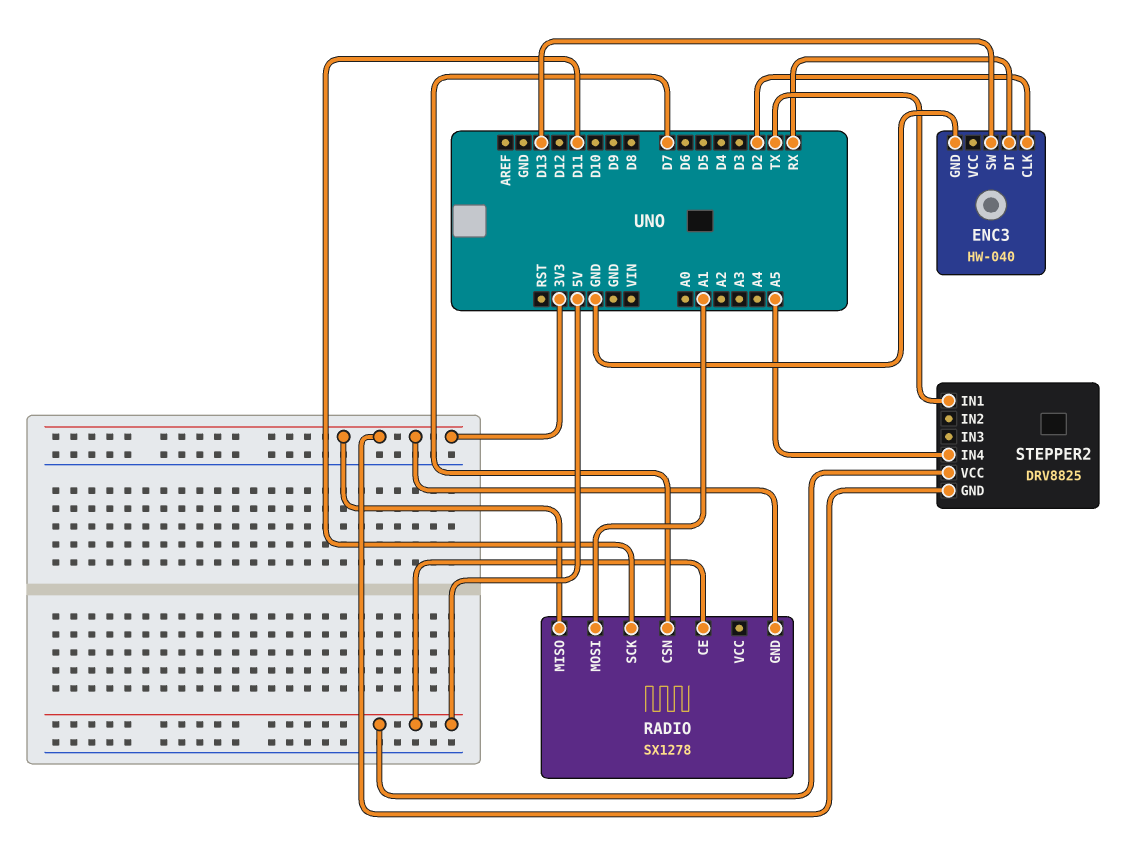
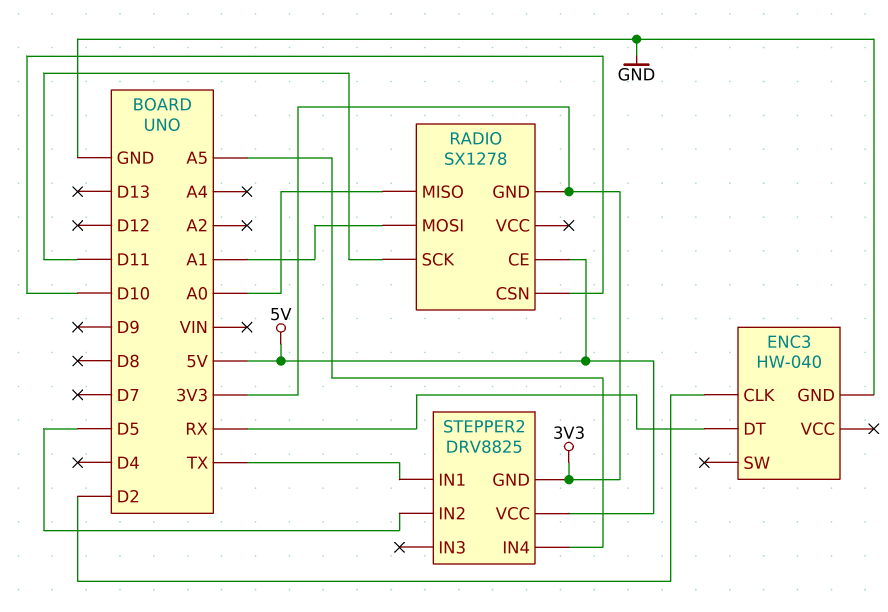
ENC3 pin SW: D13 -> none
RADIO pin CSN: D7 -> D10
RADIO pin MISO: 3V3 -> A0
STEPPER2 pin IN2: none -> D5

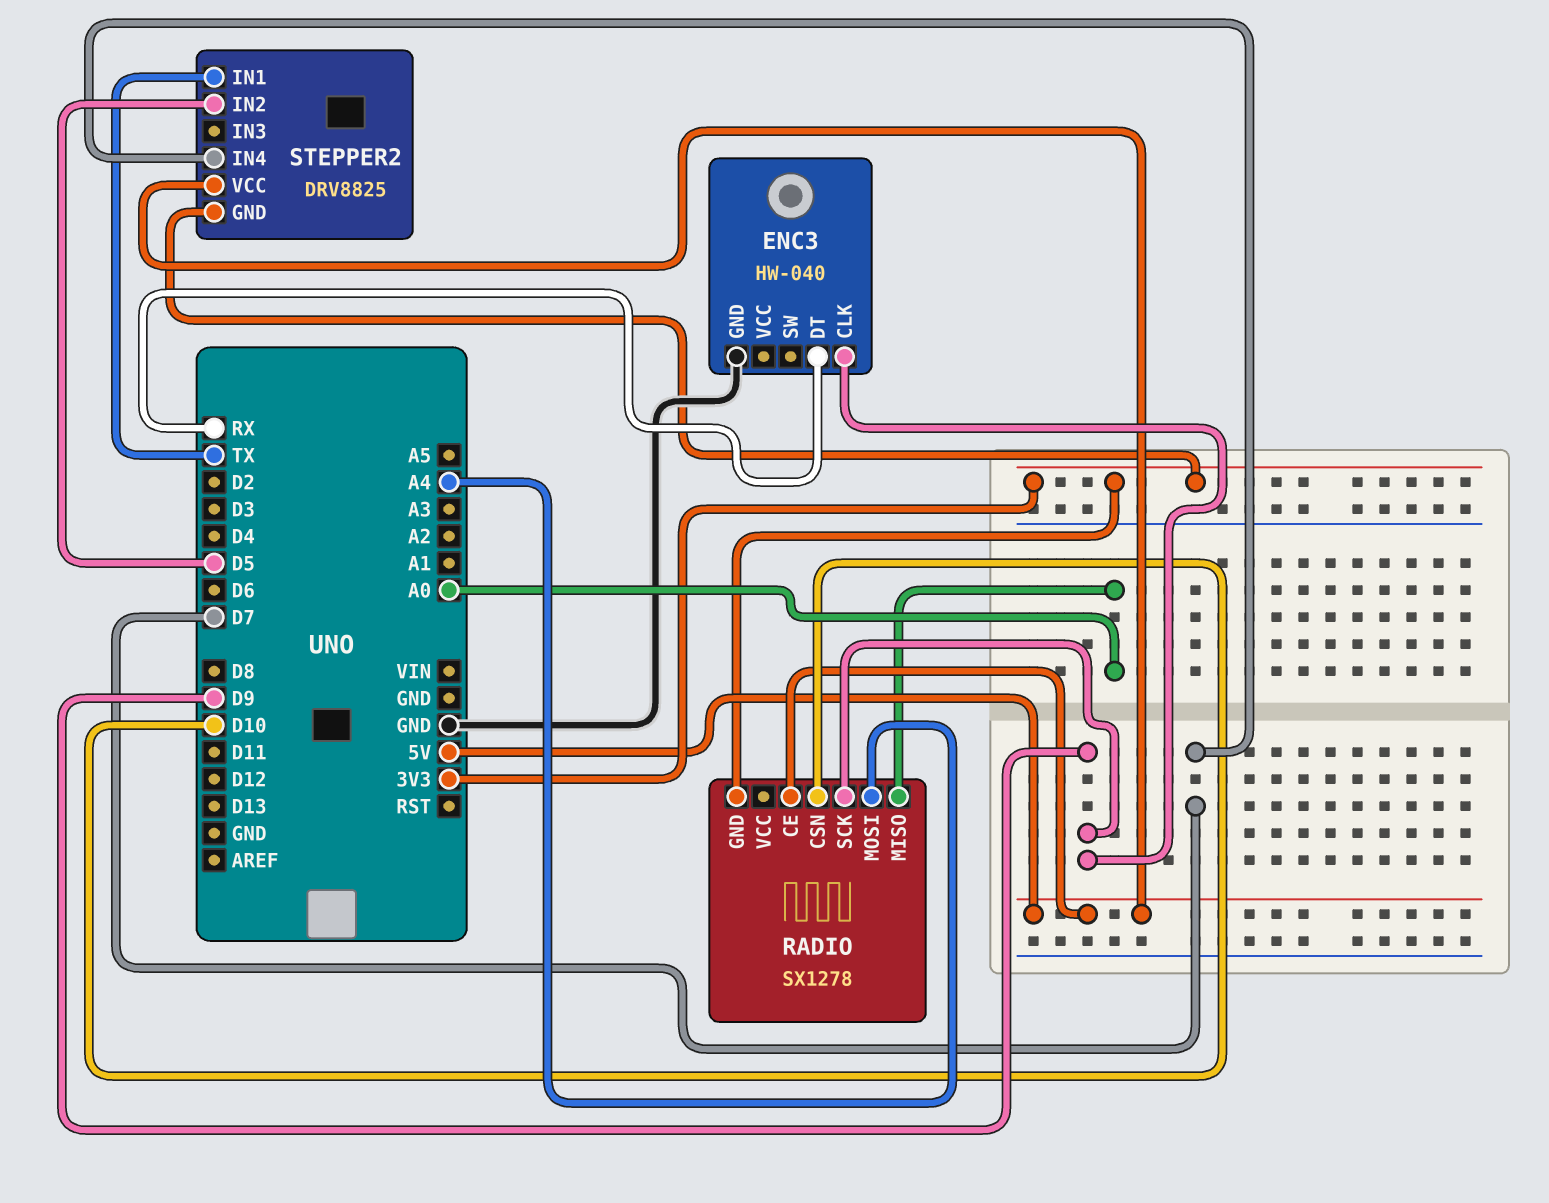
ENC3 pin CLK: D2 -> D9
RADIO pin MOSI: A1 -> A4
RADIO pin SCK: D11 -> D9
STEPPER2 pin IN4: A5 -> D7

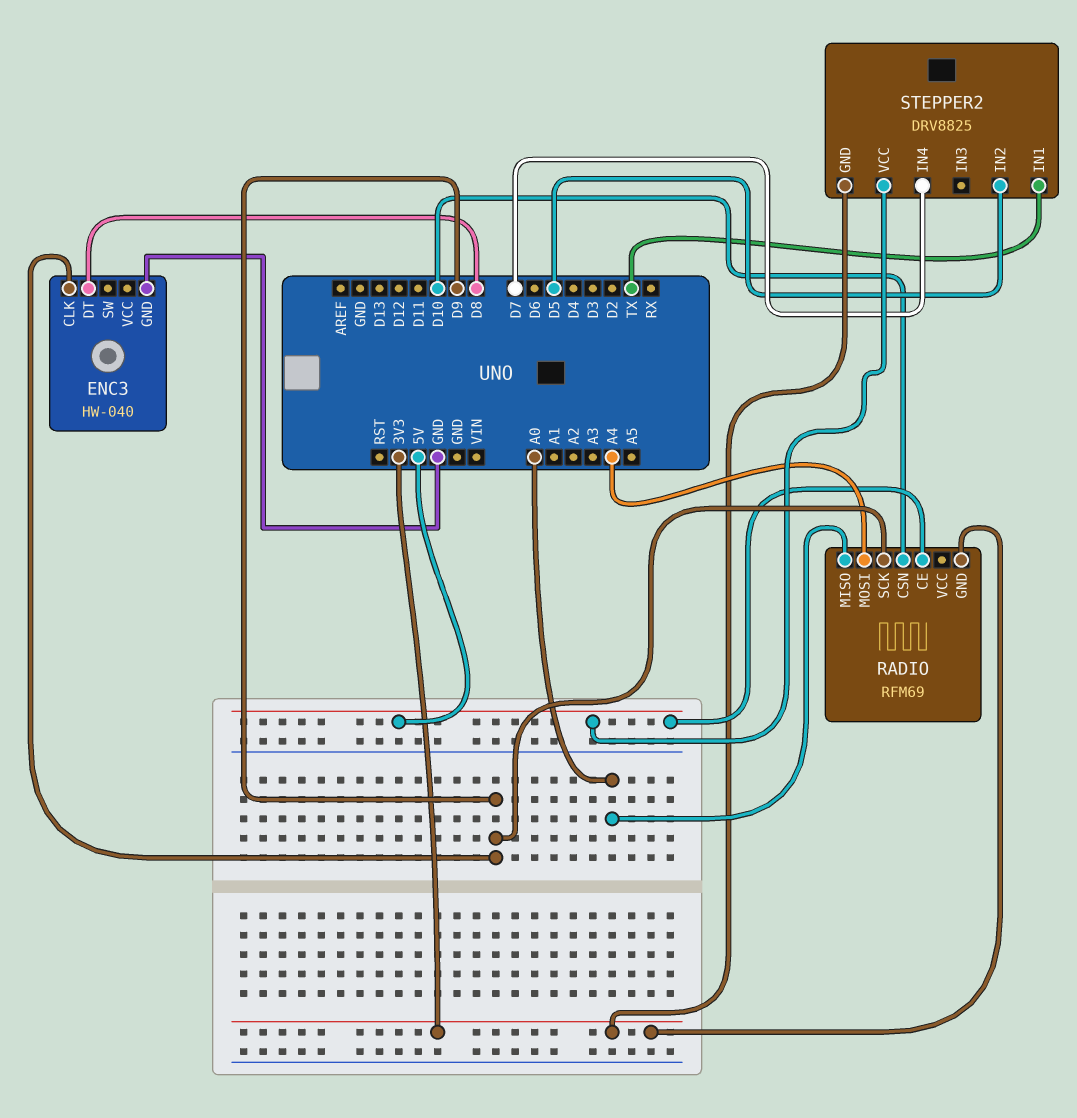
ENC3 pin DT: RX -> D8
RADIO: SX1278 -> RFM69

